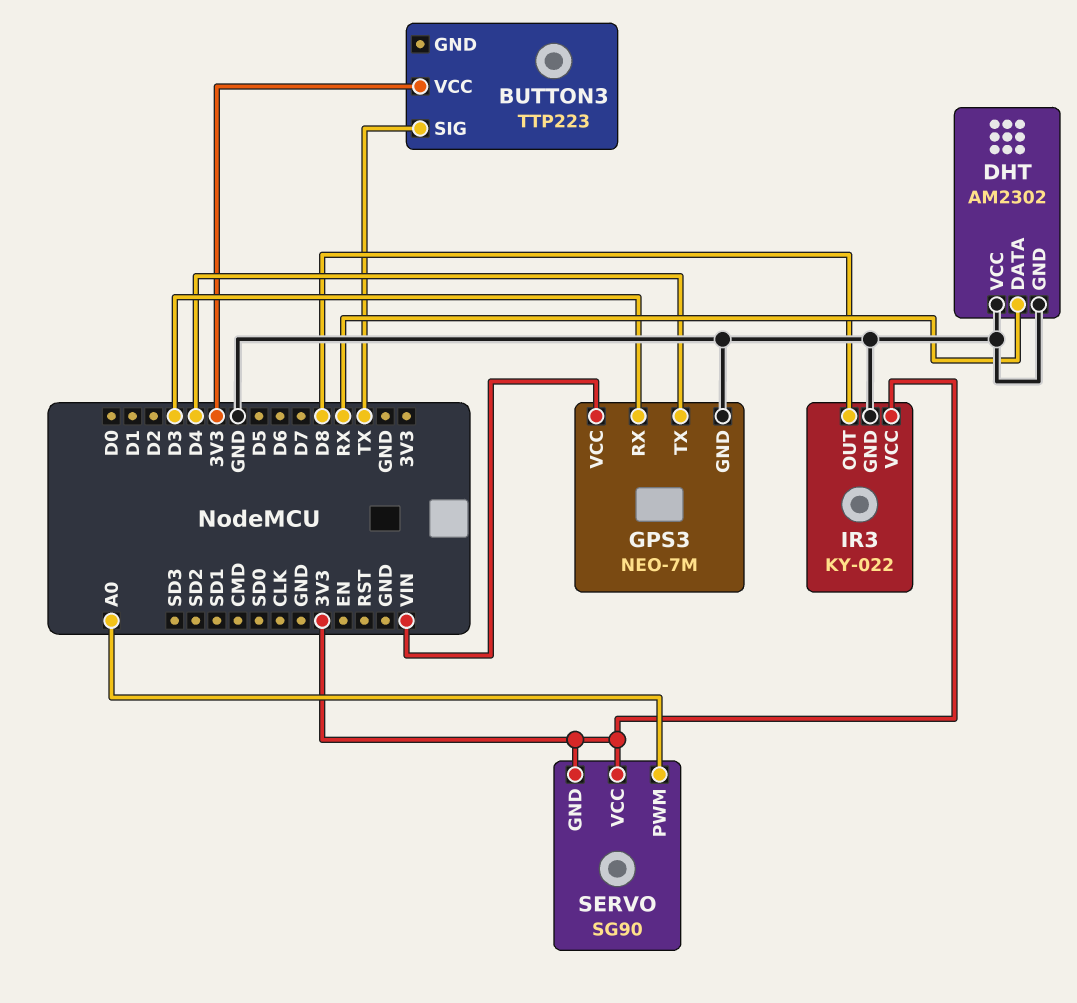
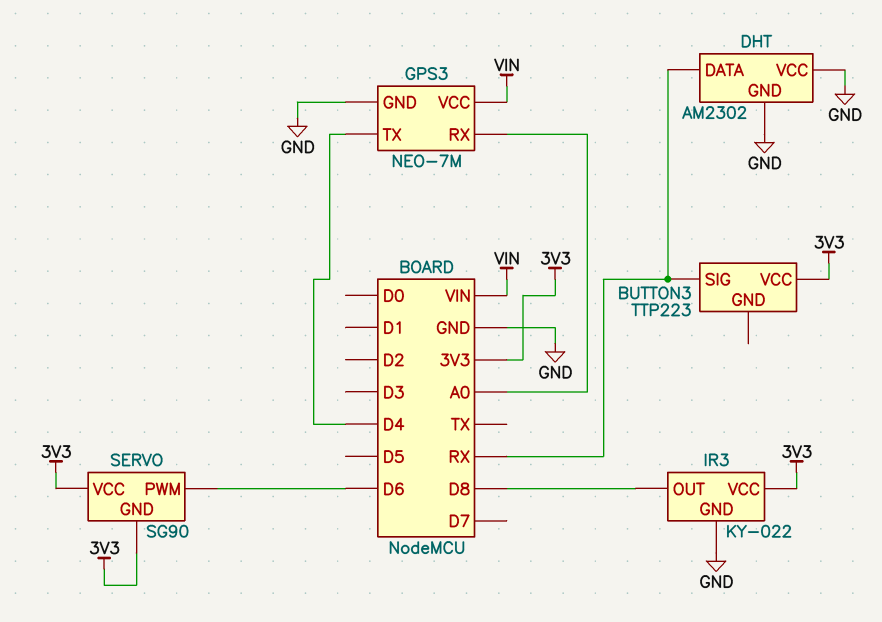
BUTTON3 pin SIG: TX -> RX
GPS3 pin RX: D3 -> A0
SERVO pin PWM: A0 -> D6

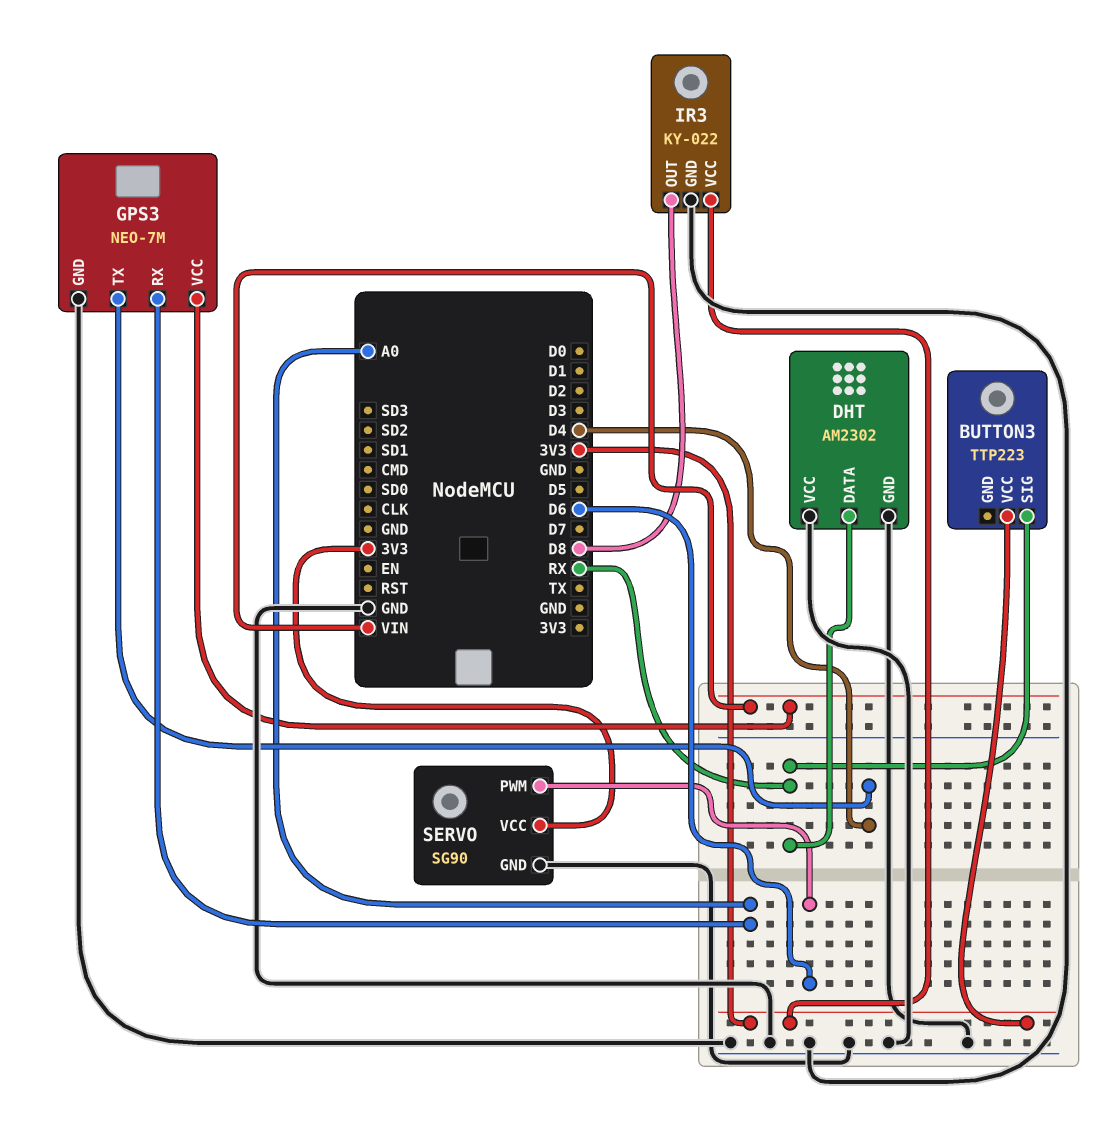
SERVO pin GND: 3V3 -> GND

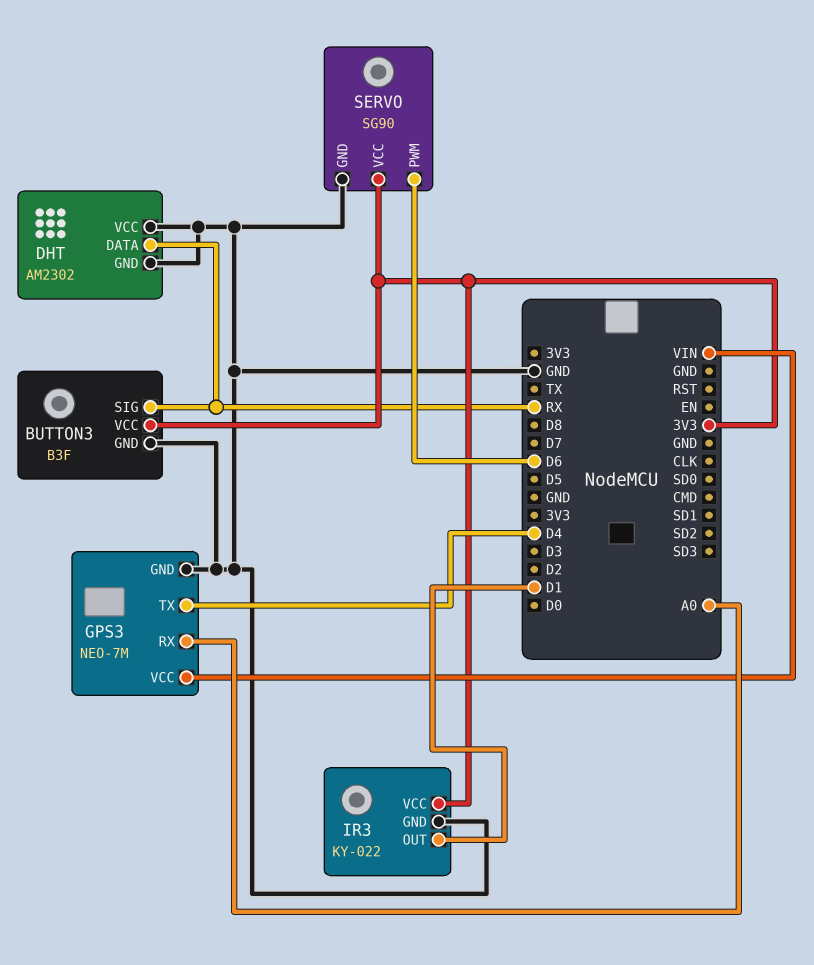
BUTTON3: TTP223 -> B3F
BUTTON3 pin GND: none -> GND
IR3 pin OUT: D8 -> D1

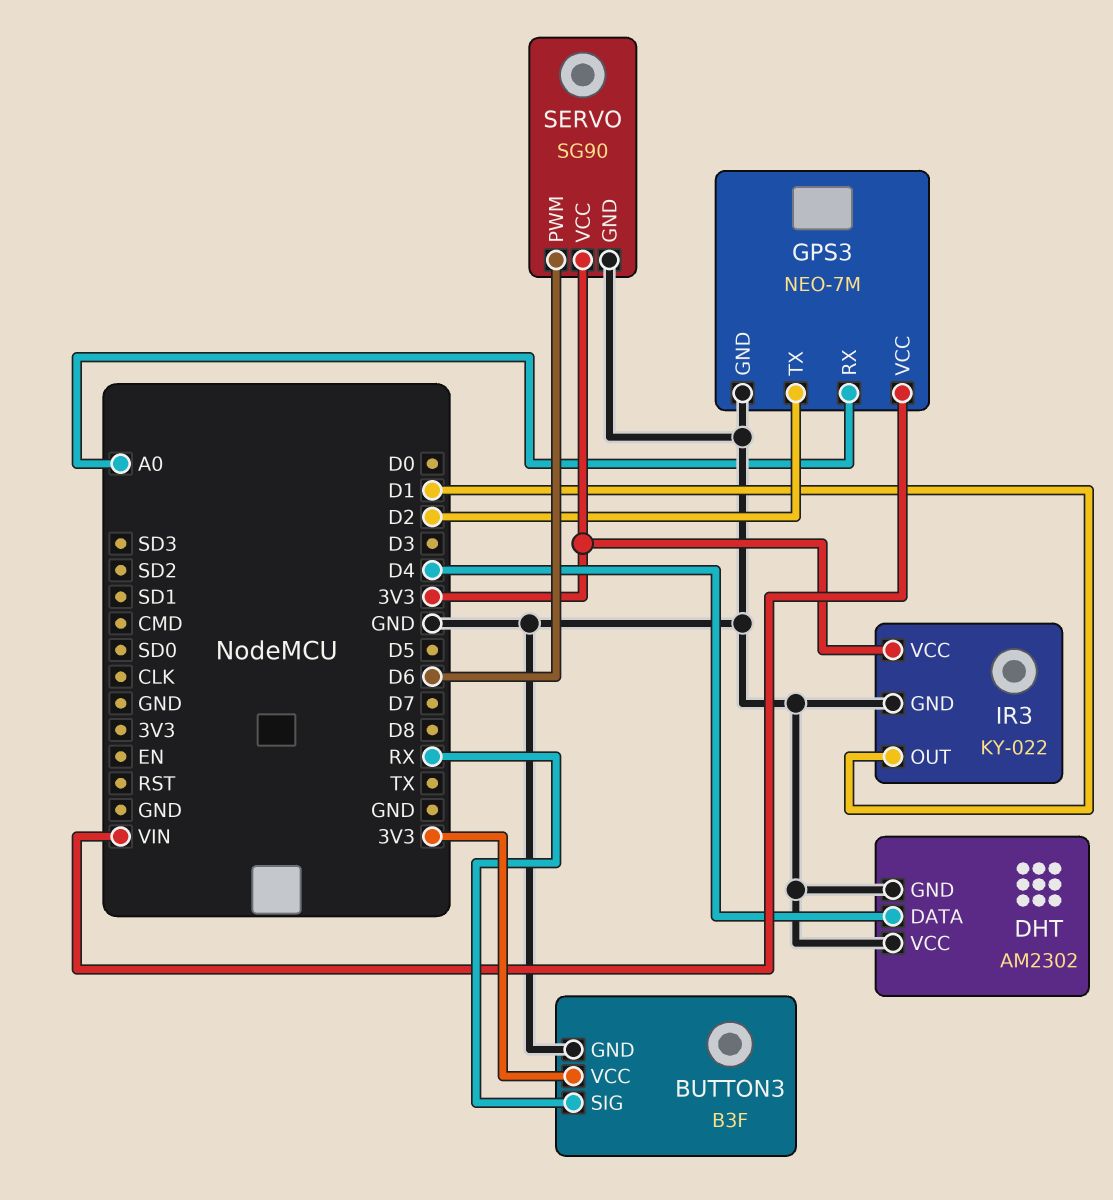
DHT pin DATA: RX -> D4
GPS3 pin TX: D4 -> D2

